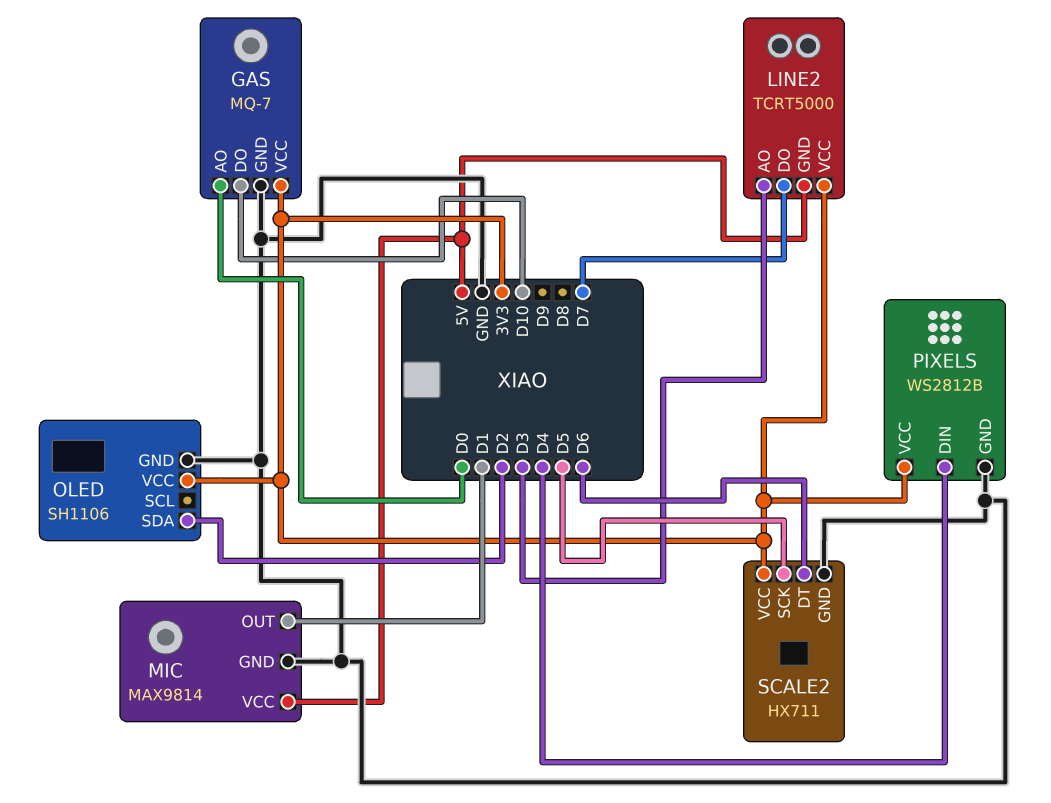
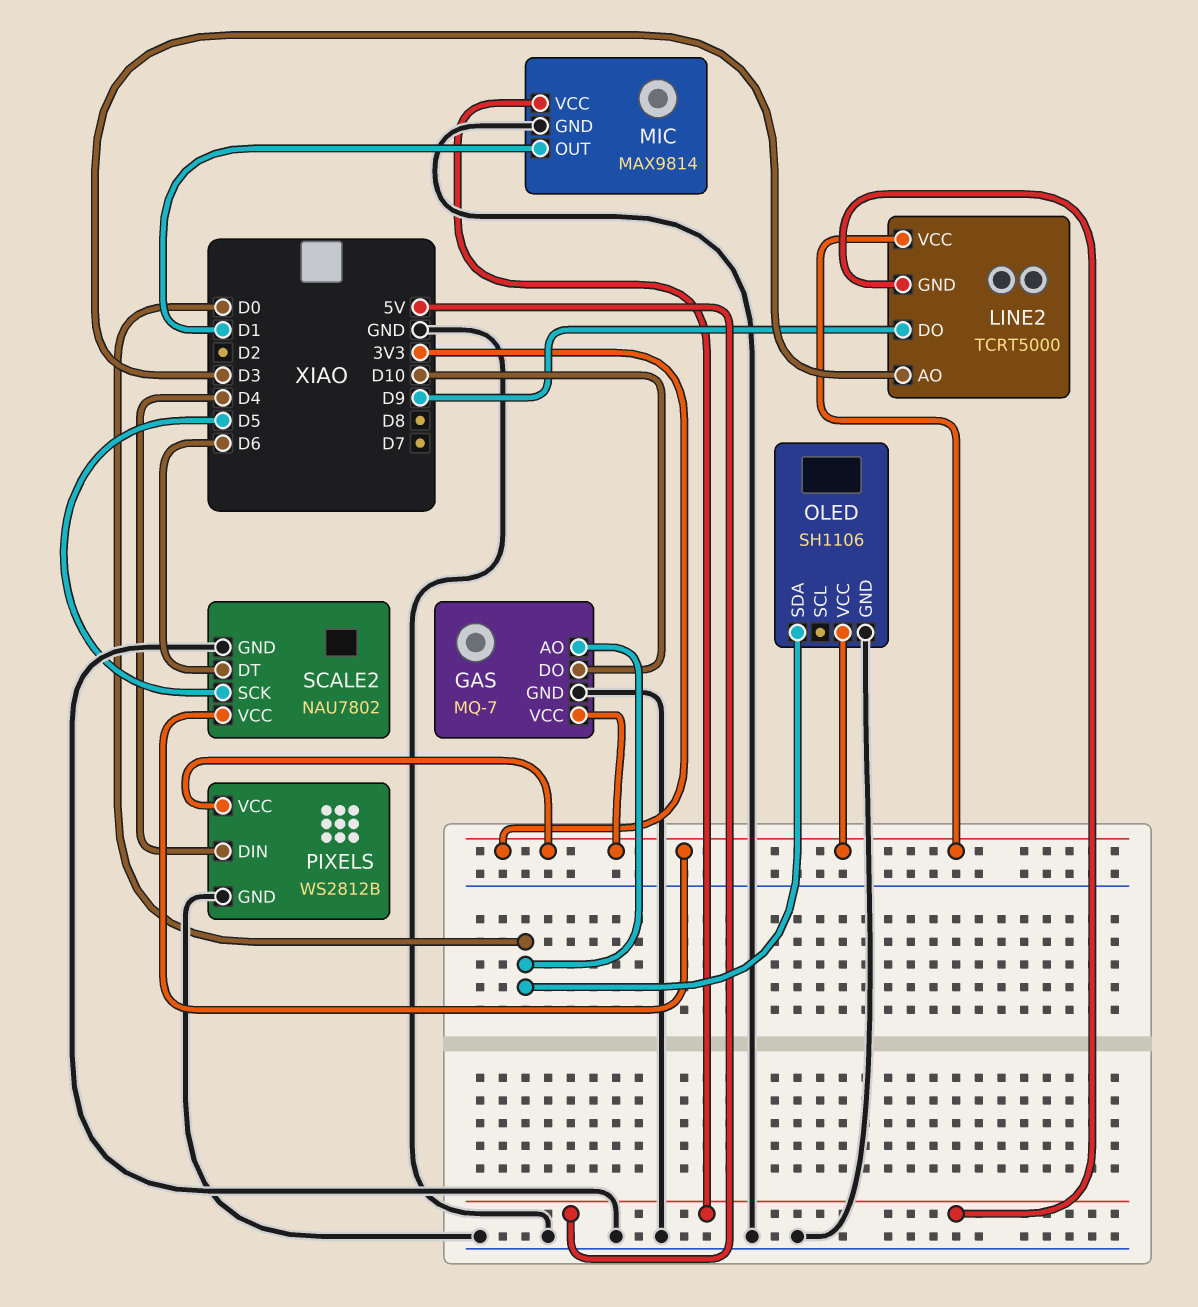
LINE2 pin DO: D7 -> D9
OLED pin SDA: D2 -> D0
SCALE2: HX711 -> NAU7802

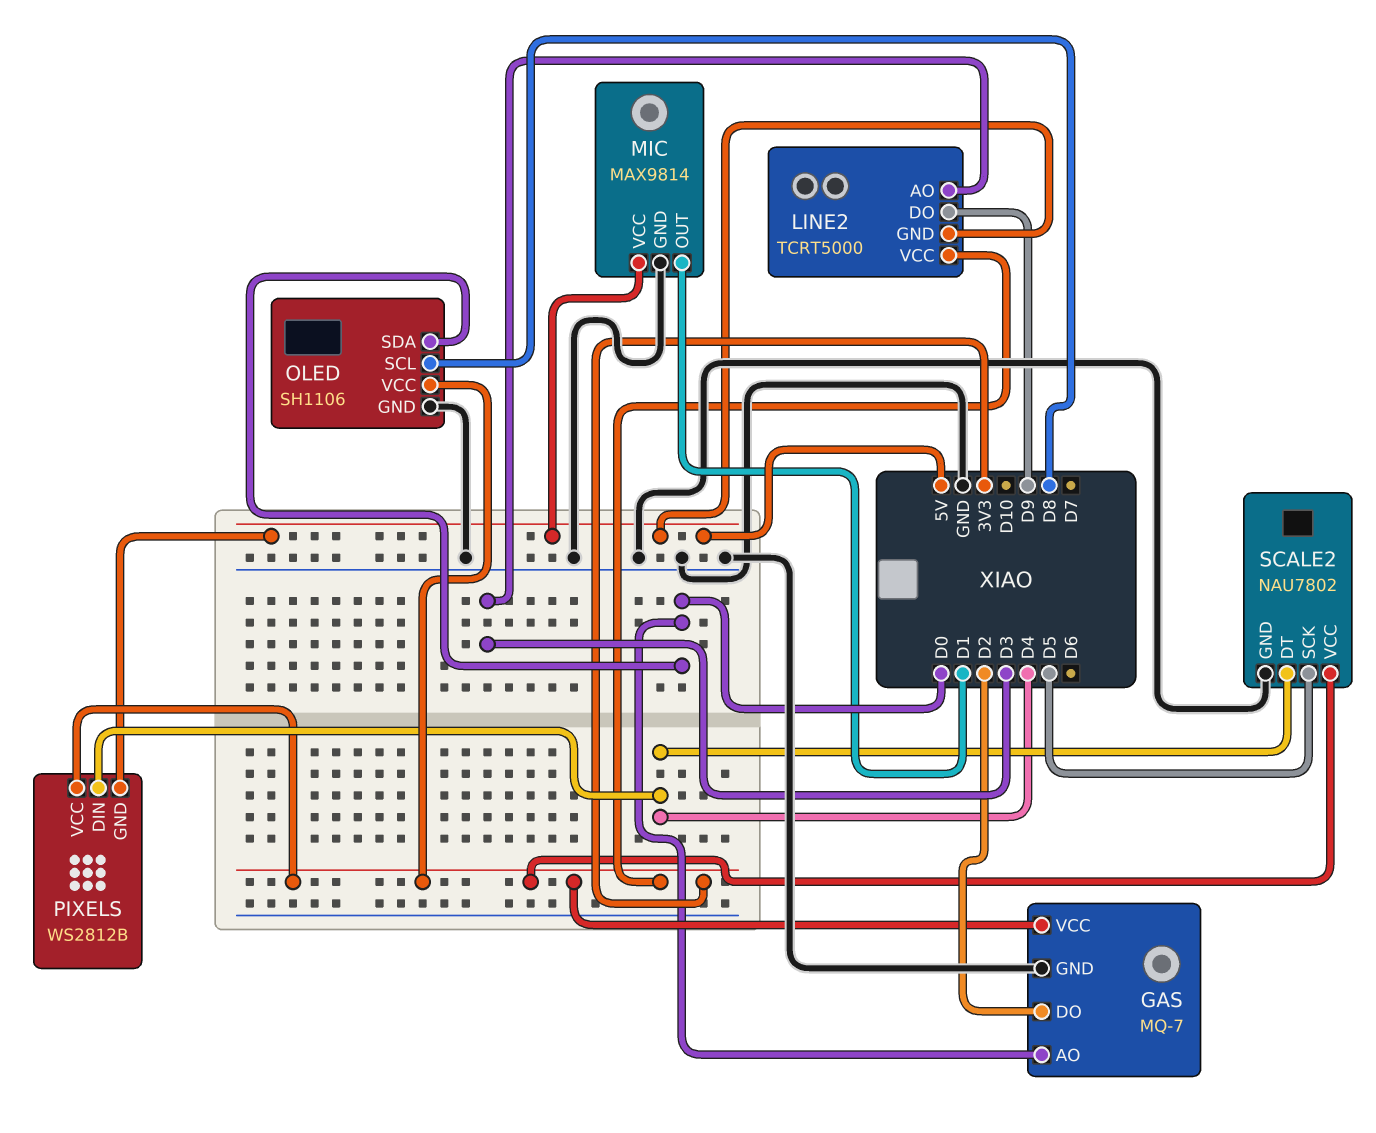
GAS pin DO: D10 -> D2
OLED pin SCL: none -> D8
PIXELS pin GND: GND -> 5V
SCALE2 pin DT: D6 -> D4

